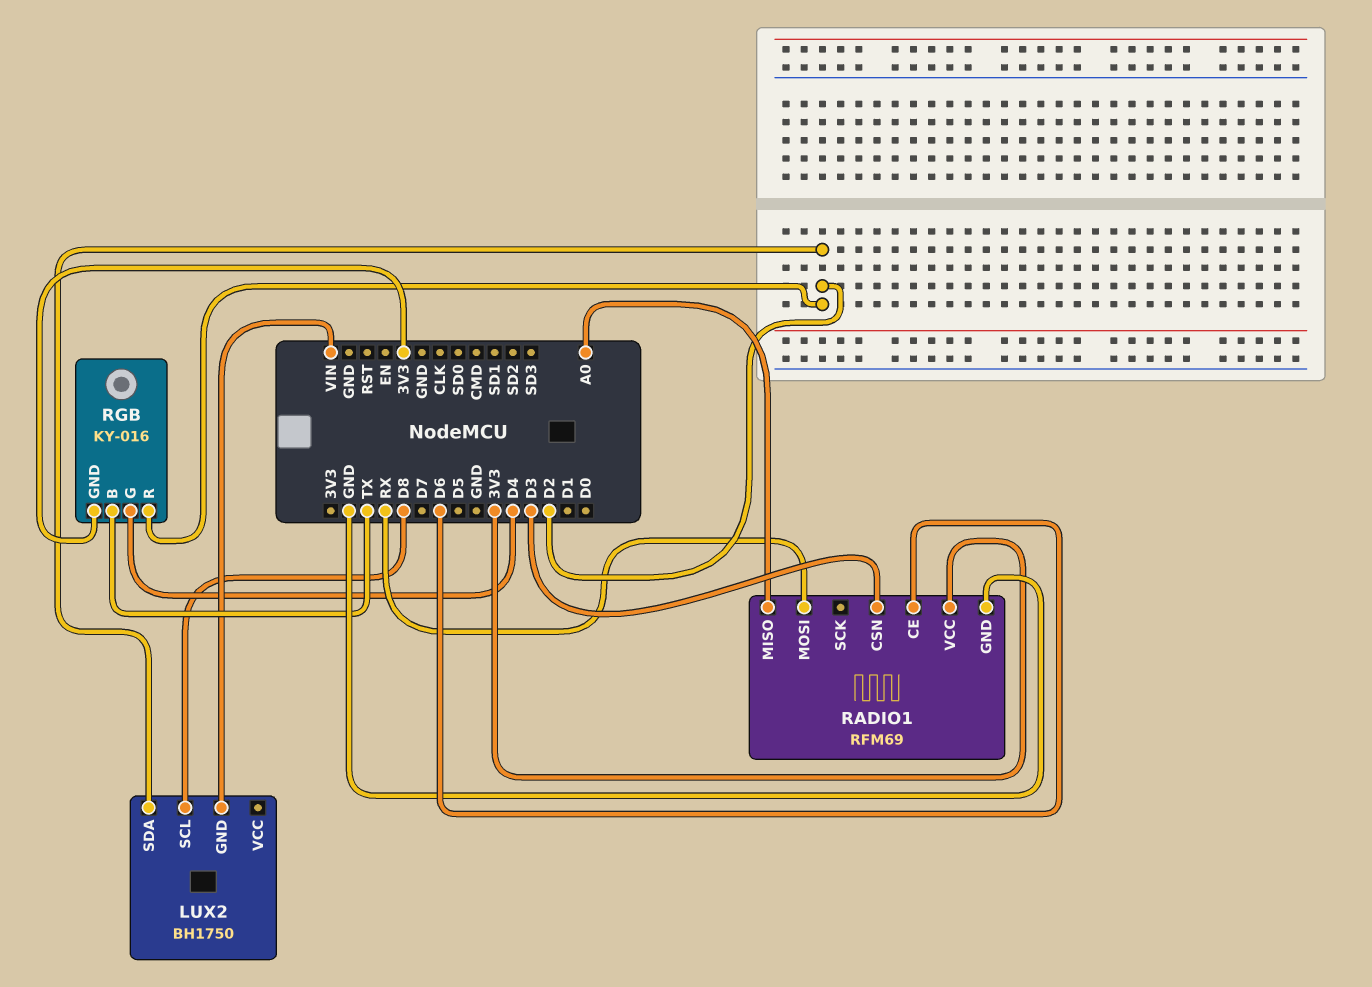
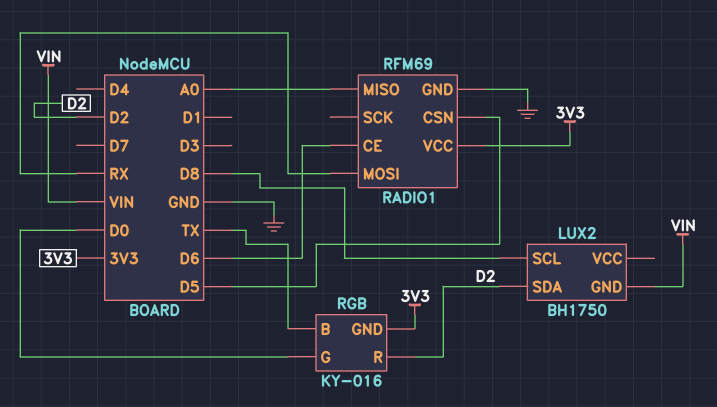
RADIO1 pin CSN: D3 -> D5
RGB pin G: D4 -> D0

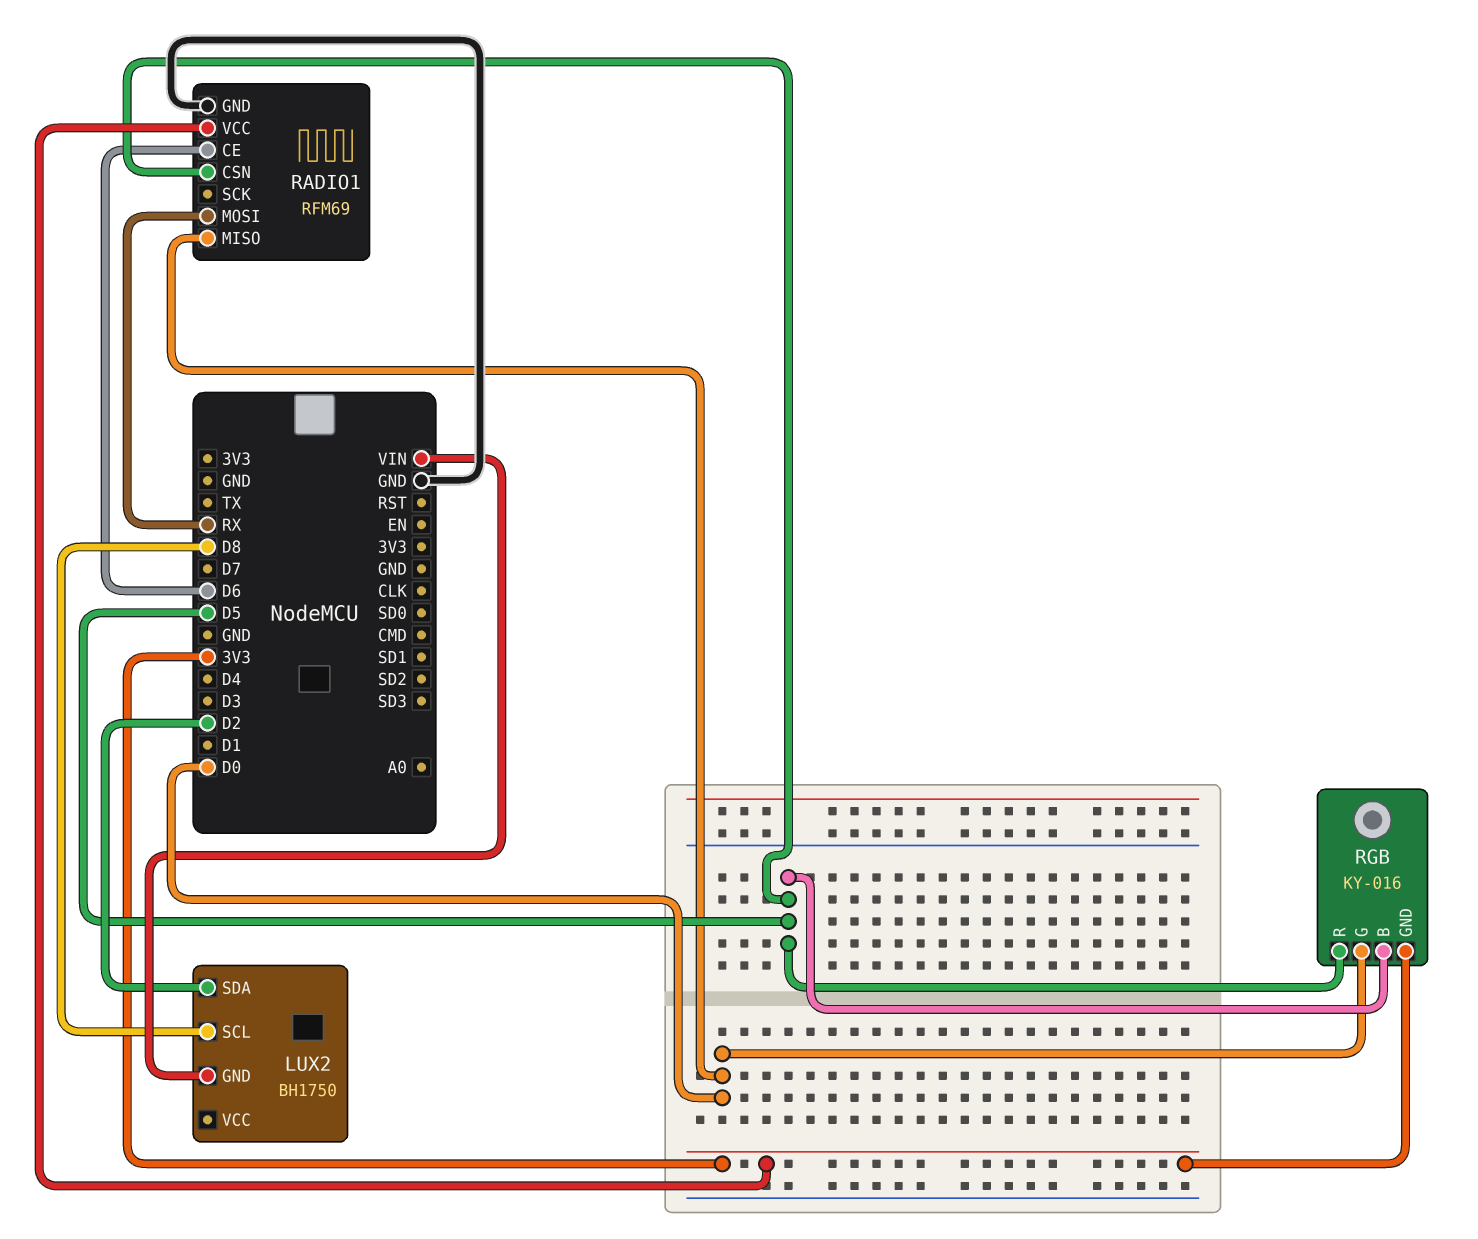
RADIO1 pin MISO: A0 -> D0
RGB pin B: TX -> D5
RGB pin R: D2 -> D5

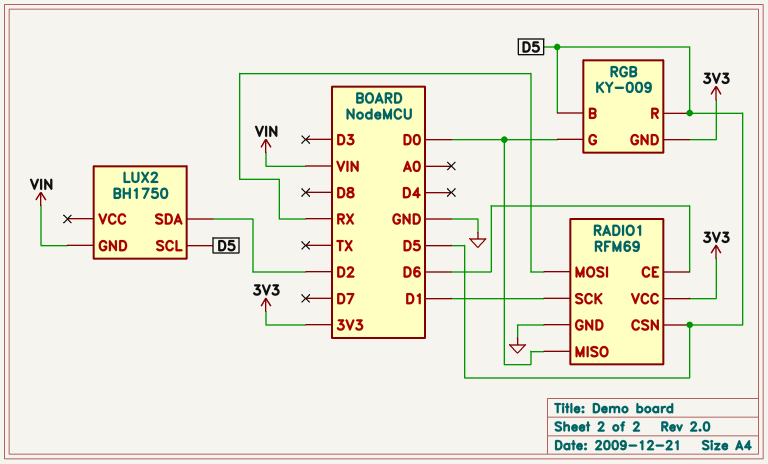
LUX2 pin SCL: D8 -> D5
RADIO1 pin SCK: none -> D1
RGB: KY-016 -> KY-009

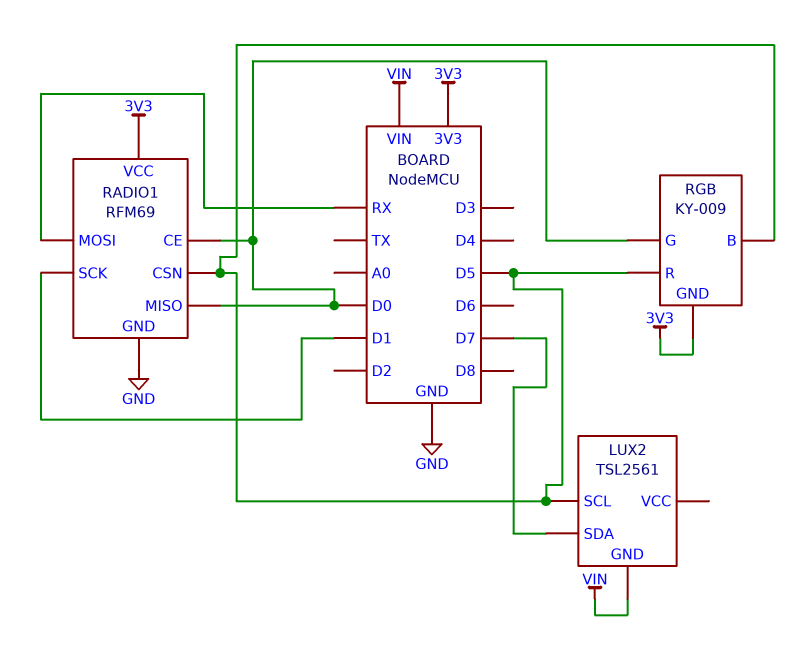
LUX2: BH1750 -> TSL2561
LUX2 pin SDA: D2 -> D7
RADIO1 pin CE: D6 -> D0

